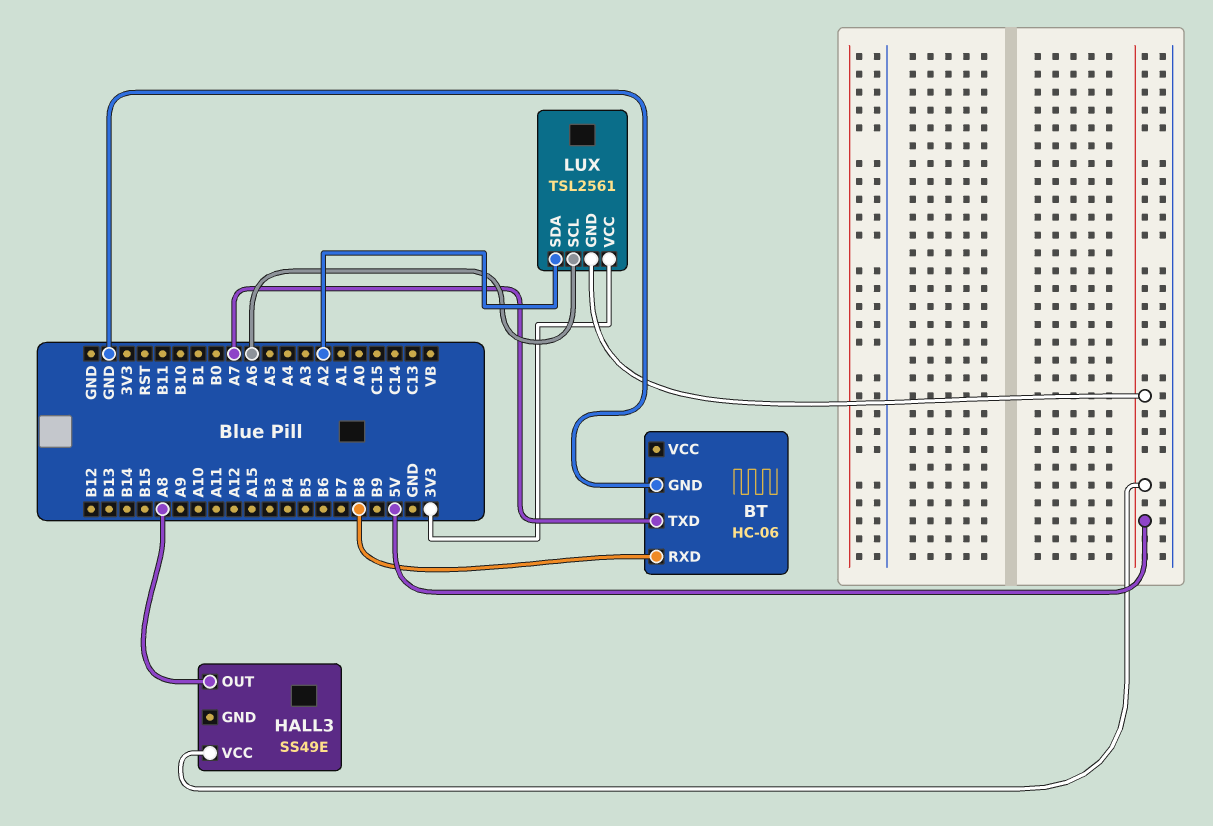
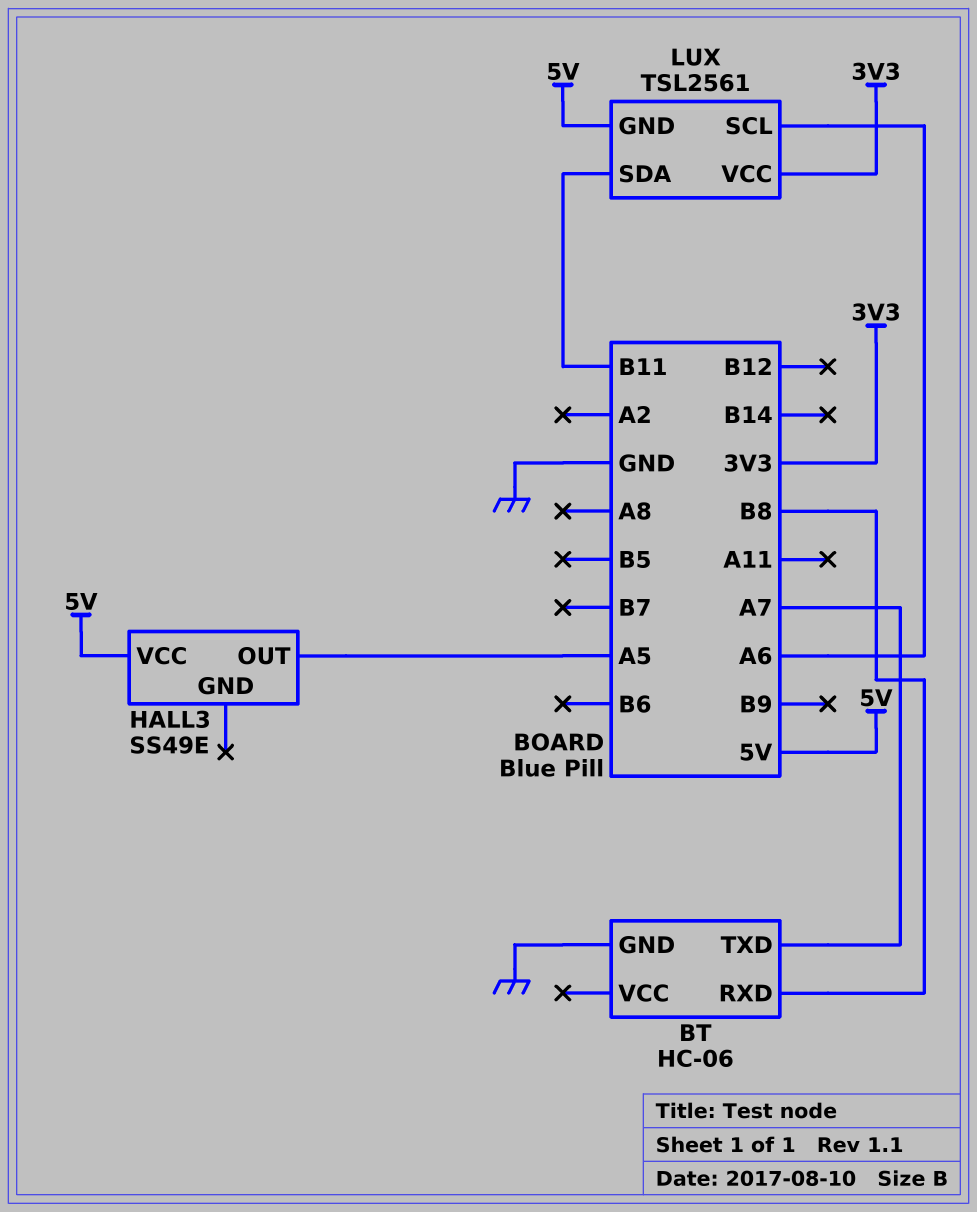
HALL3 pin OUT: A8 -> A5
LUX pin SDA: A2 -> B11

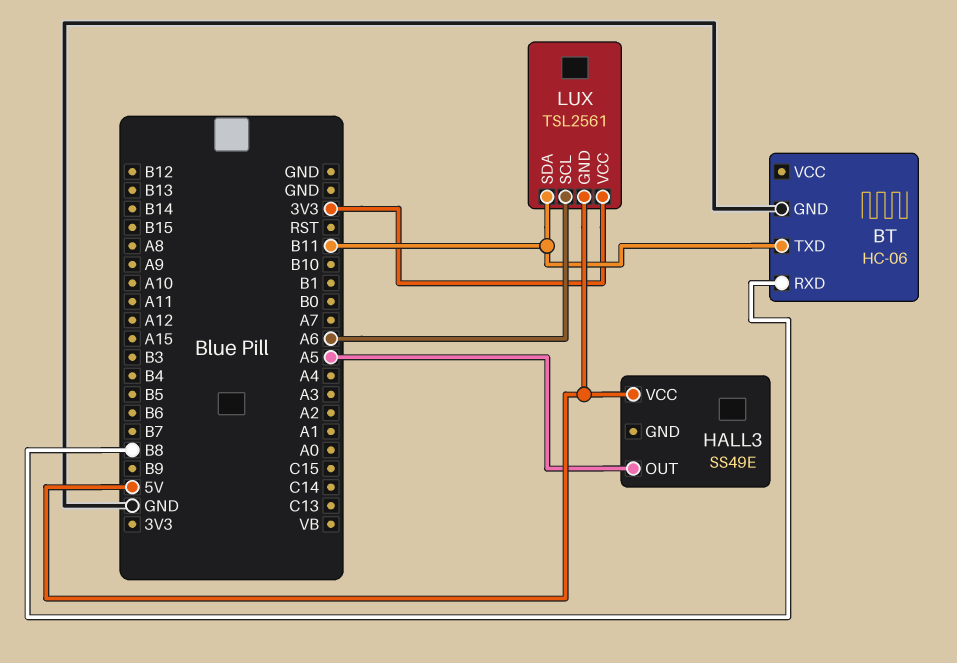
BT pin TXD: A7 -> B11

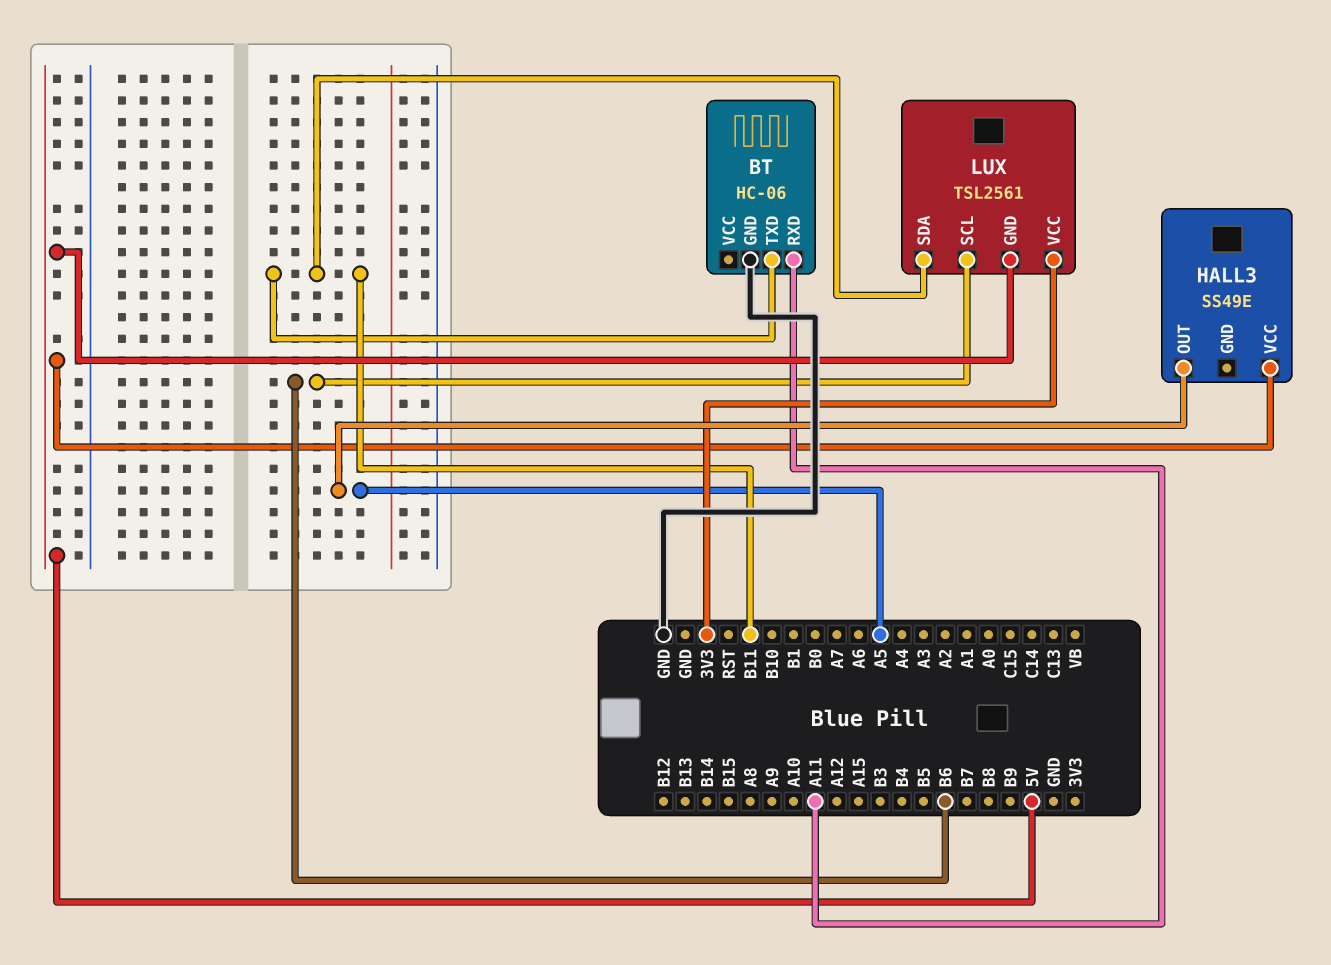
BT pin RXD: B8 -> A11
LUX pin SCL: A6 -> B6

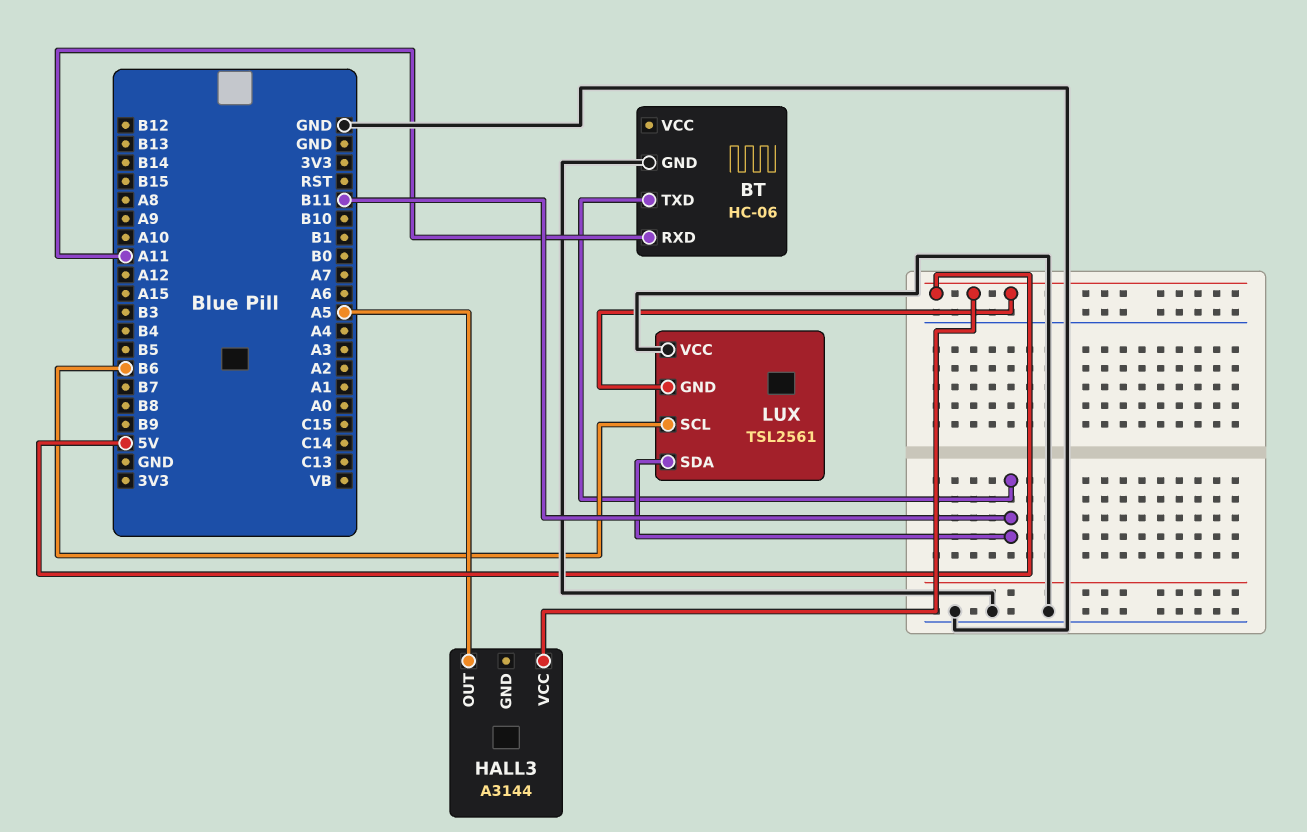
HALL3: SS49E -> A3144
LUX pin VCC: 3V3 -> GND

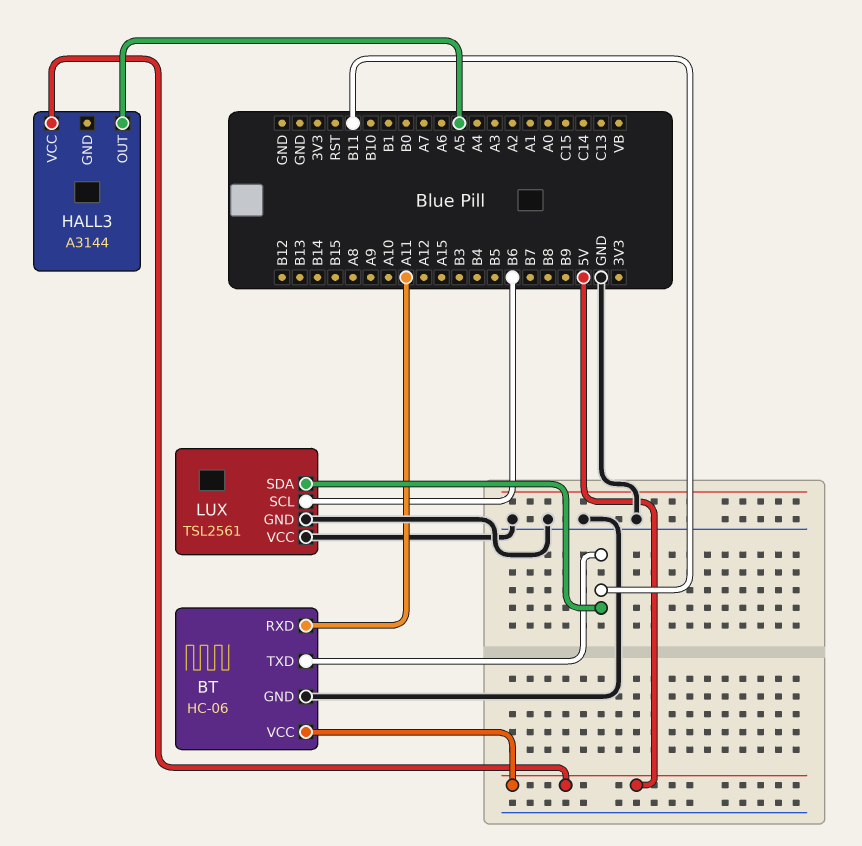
BT pin VCC: none -> 5V
LUX pin GND: 5V -> GND

